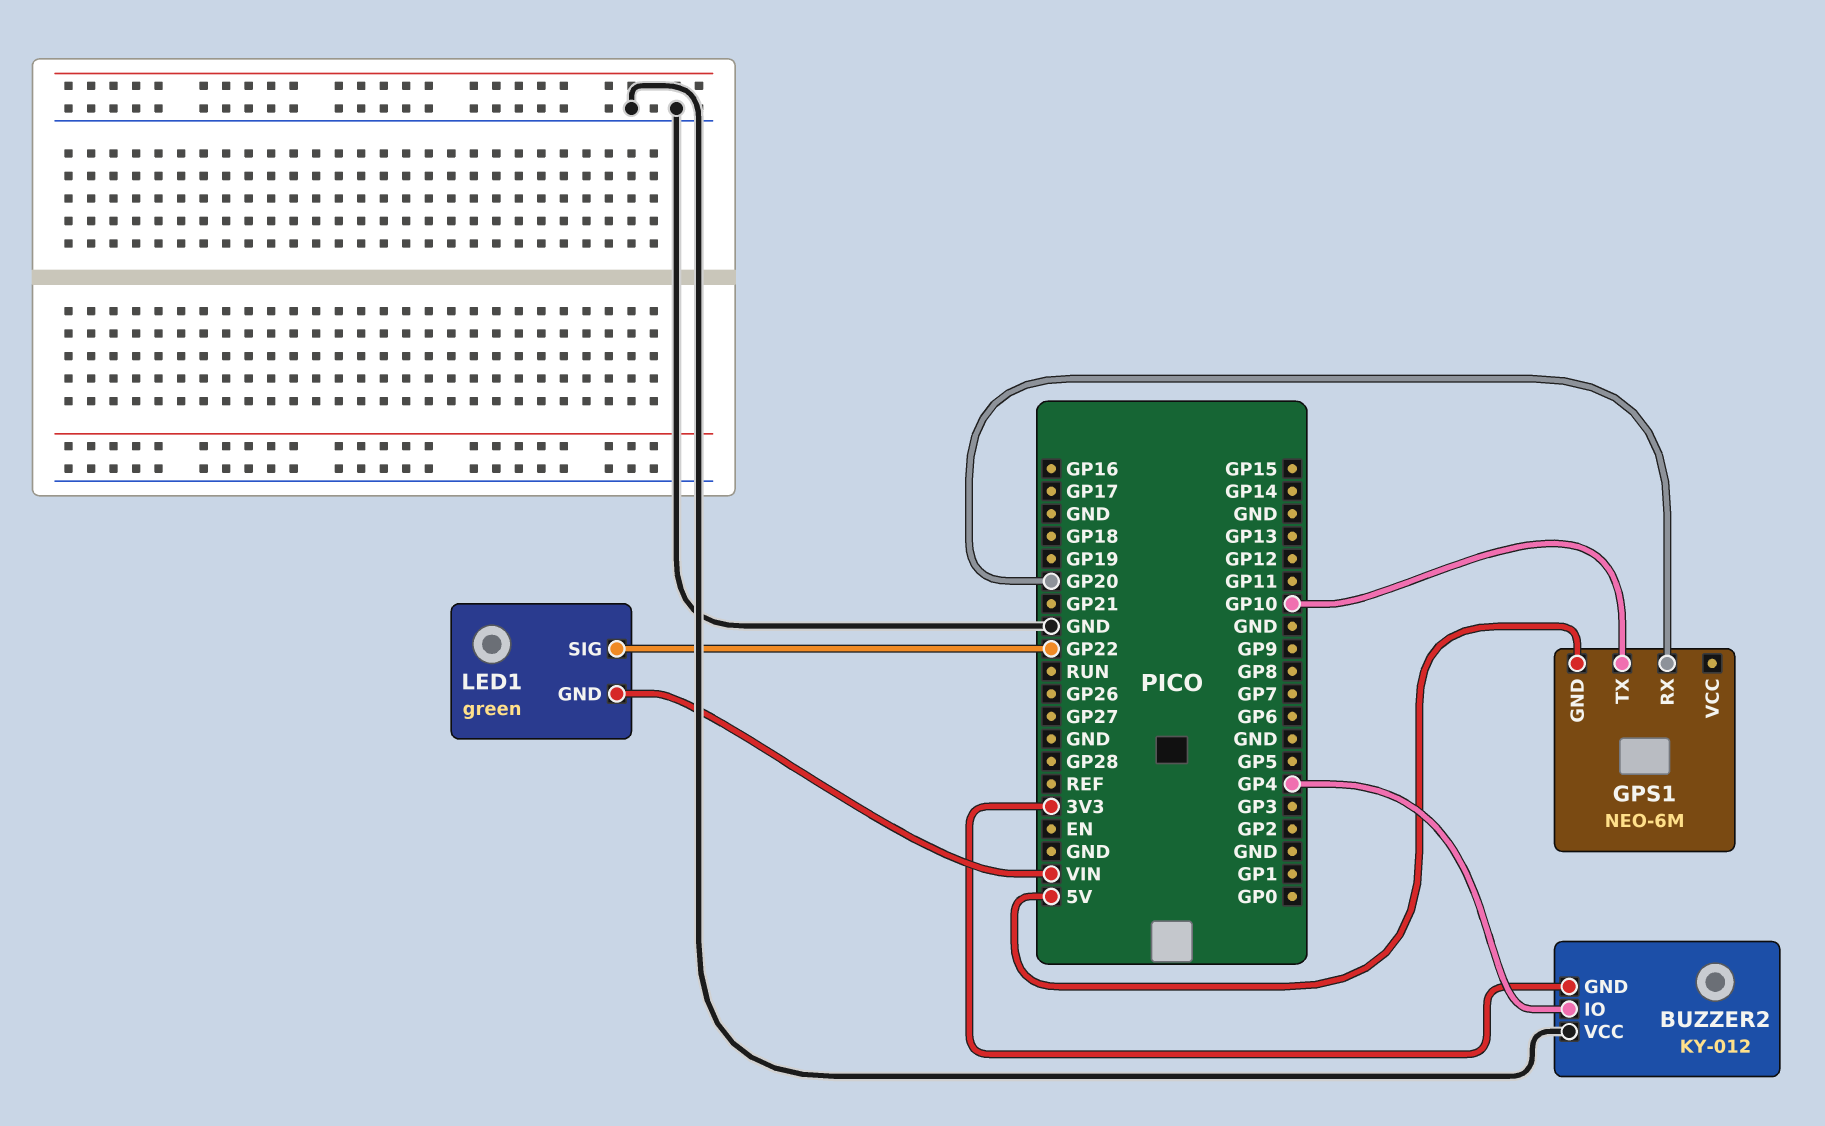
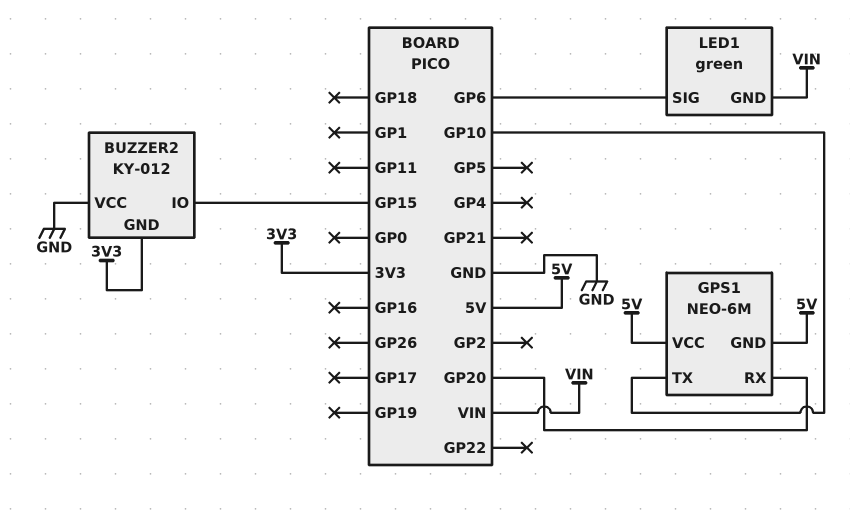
BUZZER2 pin IO: GP4 -> GP15
GPS1 pin VCC: none -> 5V
LED1 pin SIG: GP22 -> GP6

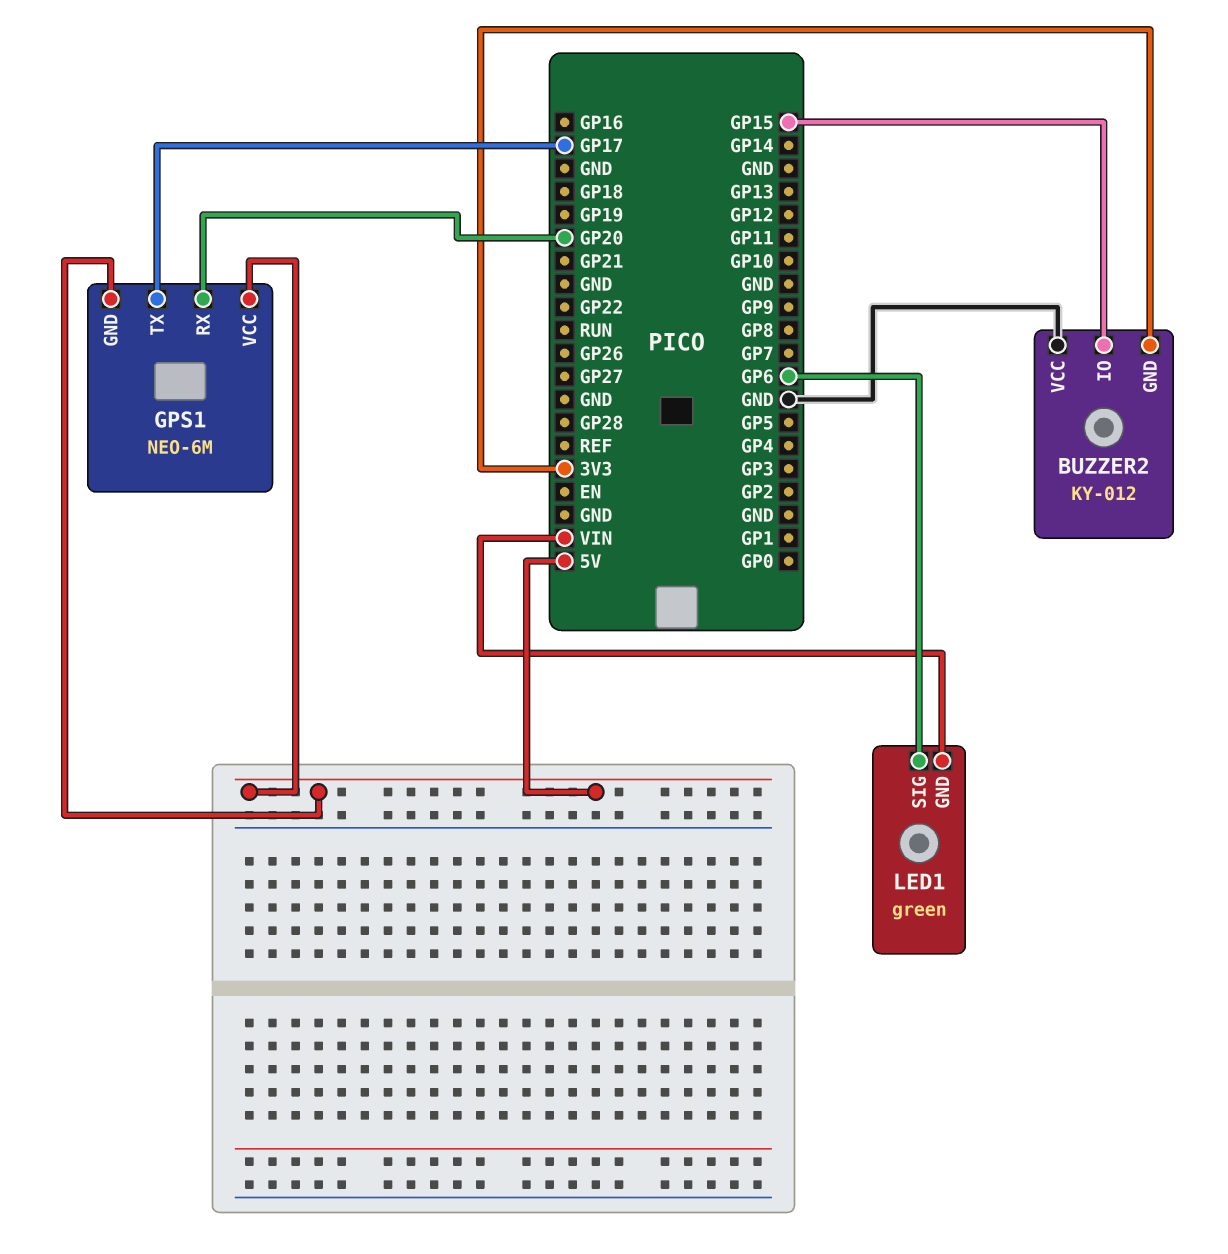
GPS1 pin TX: GP10 -> GP17

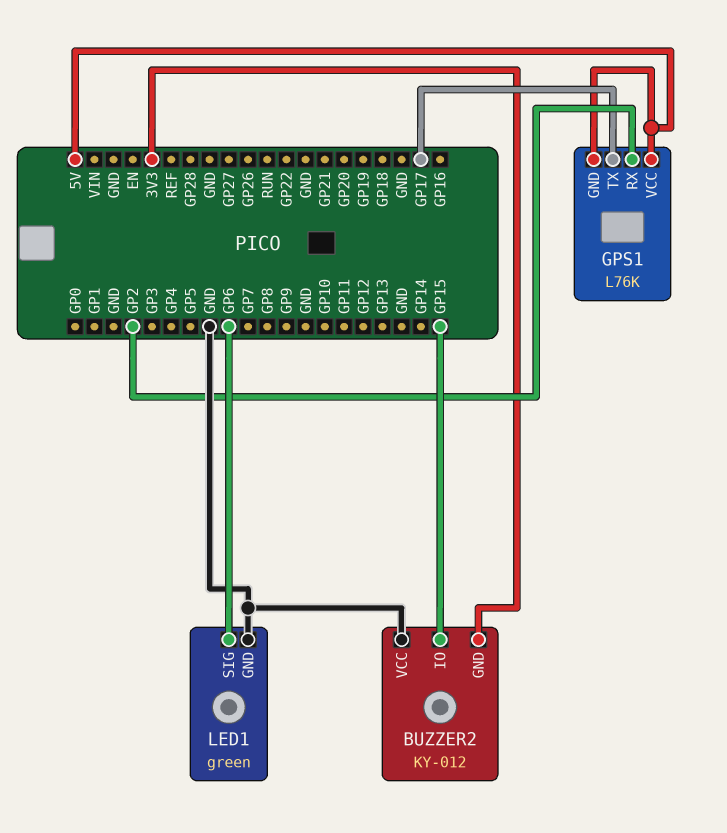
GPS1: NEO-6M -> L76K
GPS1 pin RX: GP20 -> GP2
LED1 pin GND: VIN -> GND

